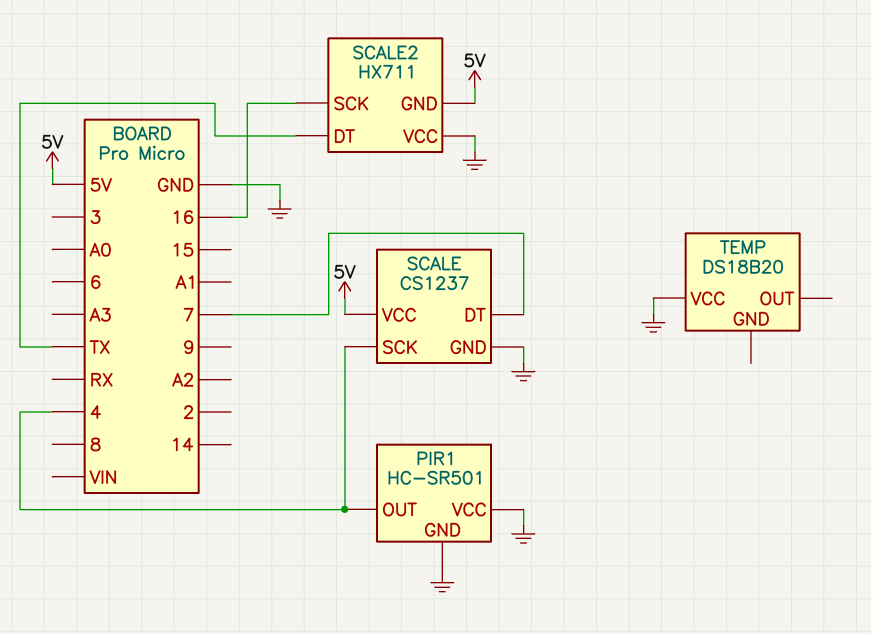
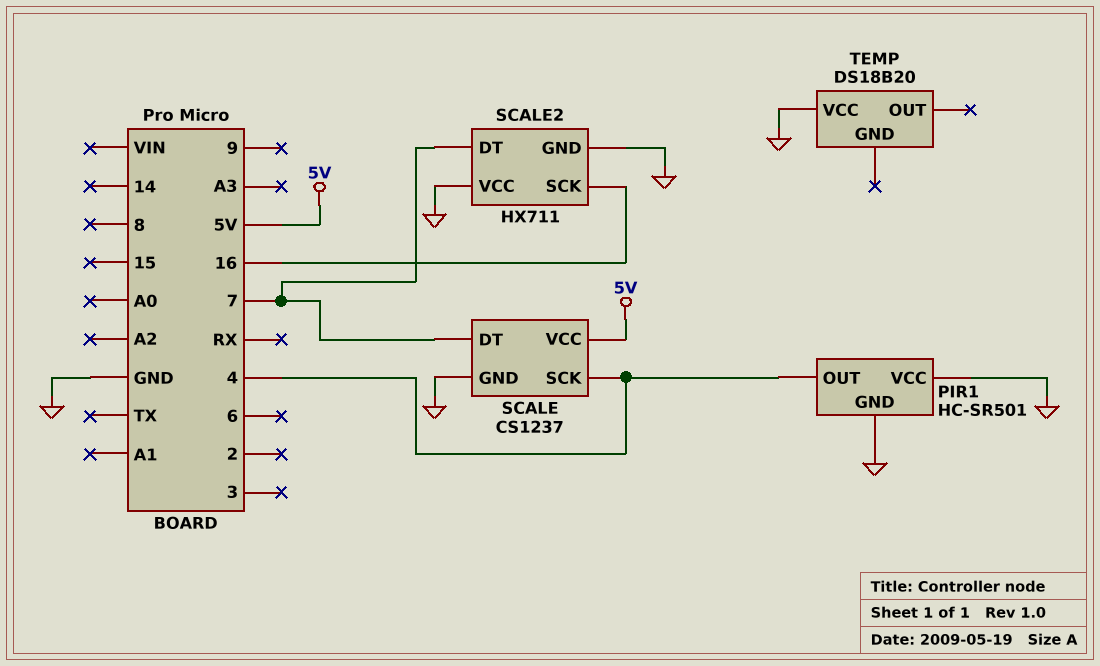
SCALE2 pin DT: TX -> 7
SCALE2 pin GND: 5V -> GND

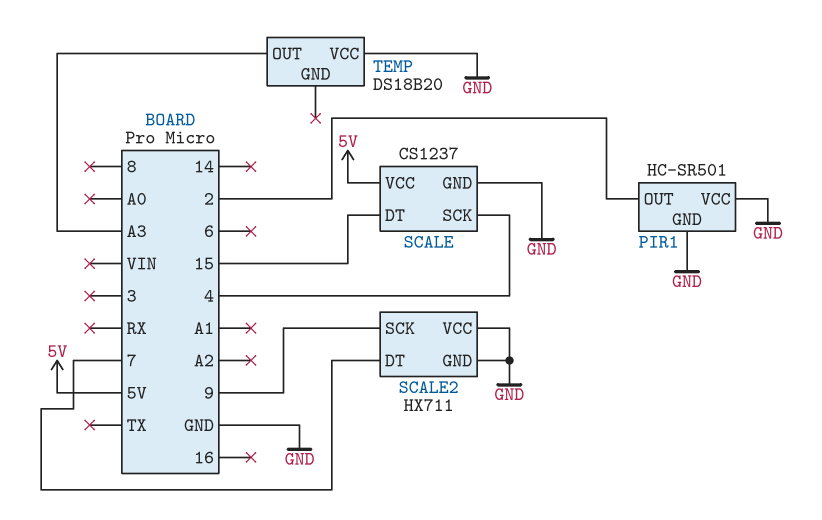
PIR1 pin OUT: 4 -> 2
SCALE pin DT: 7 -> 15
SCALE2 pin SCK: 16 -> 9
TEMP pin OUT: none -> A3

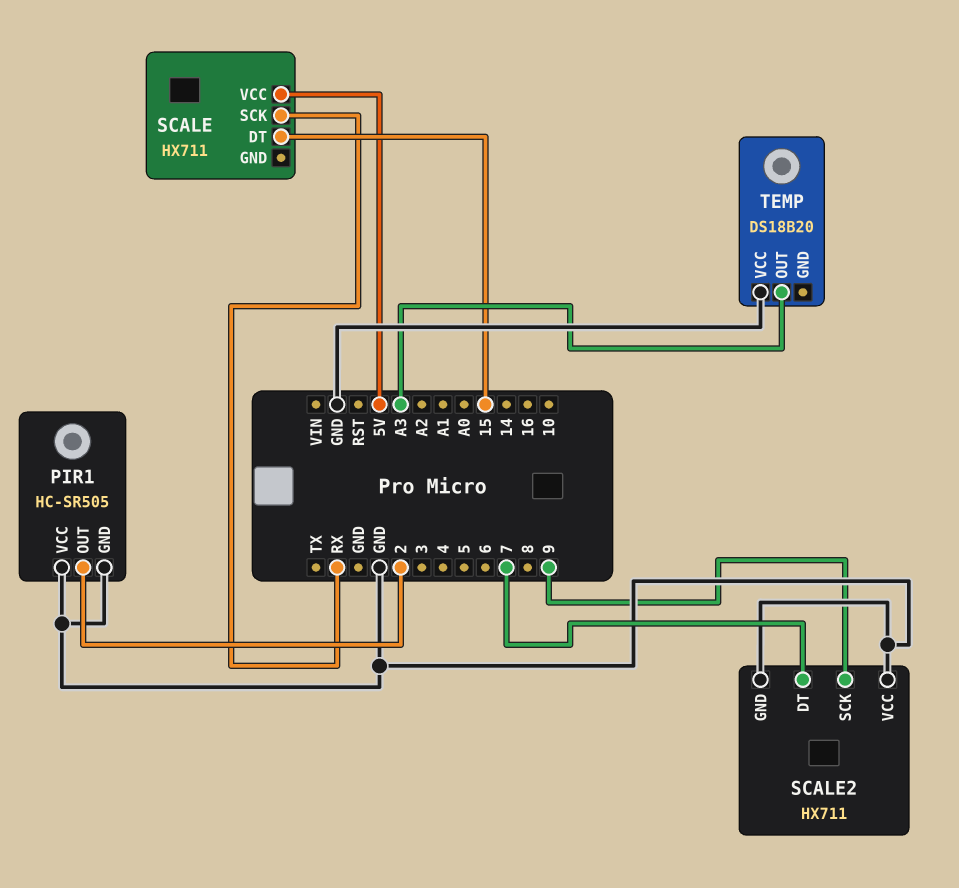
PIR1: HC-SR501 -> HC-SR505
SCALE: CS1237 -> HX711
SCALE pin GND: GND -> none
SCALE pin SCK: 4 -> RX

